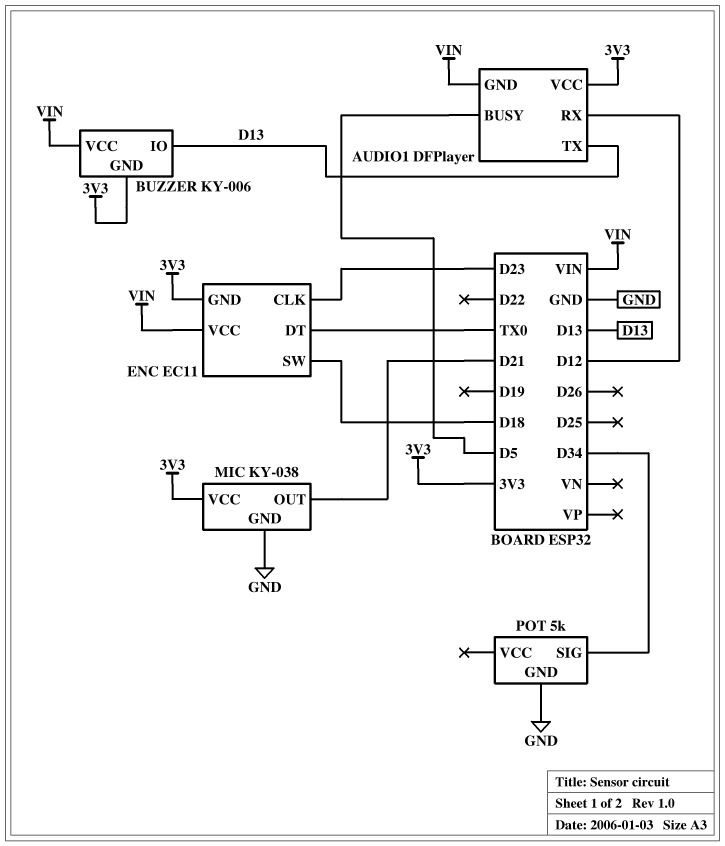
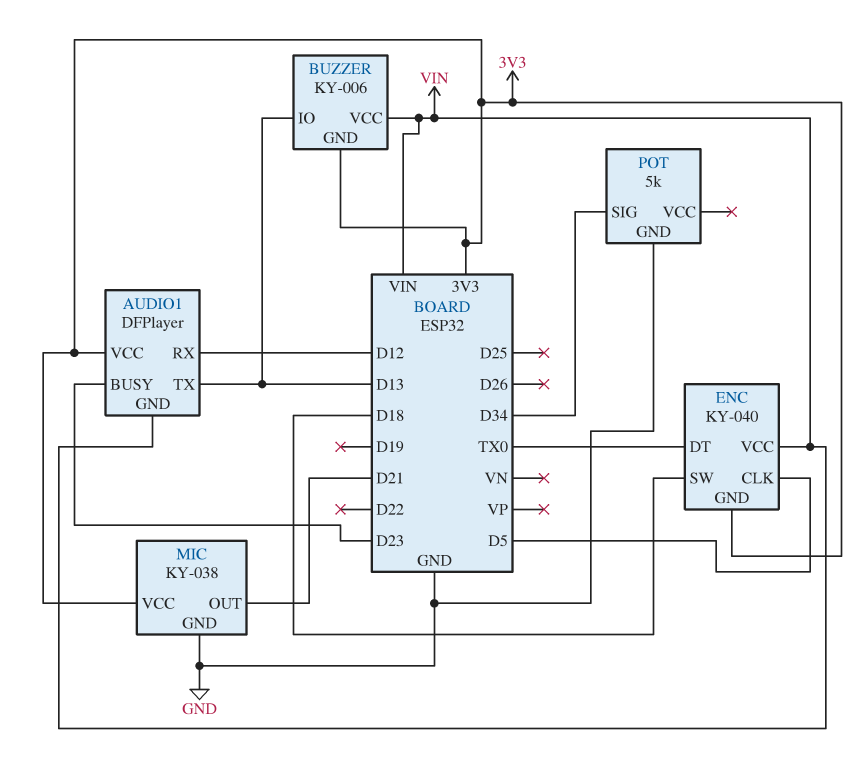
AUDIO1 pin BUSY: D5 -> D23
ENC: EC11 -> KY-040
ENC pin CLK: D23 -> D5

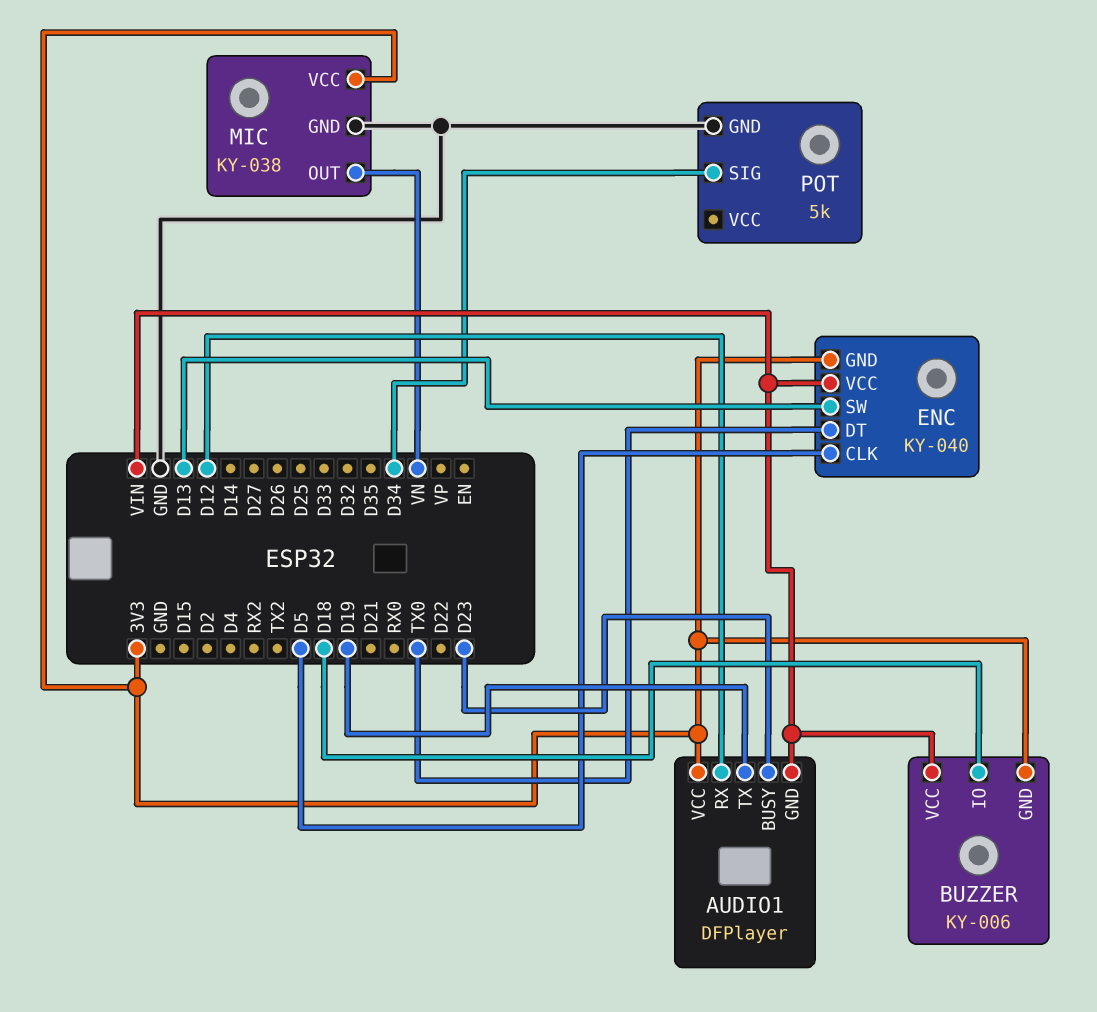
AUDIO1 pin TX: D13 -> D19
BUZZER pin IO: D13 -> D18
ENC pin SW: D18 -> D13
MIC pin OUT: D21 -> VN

